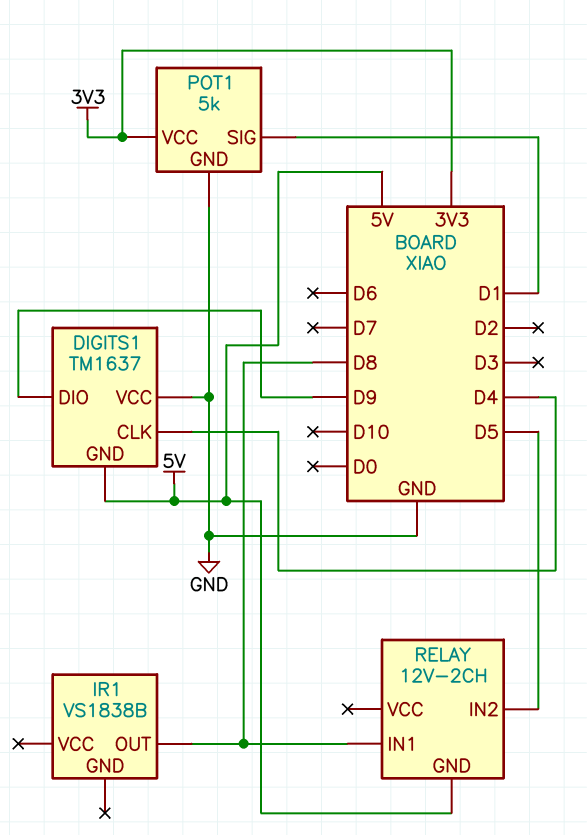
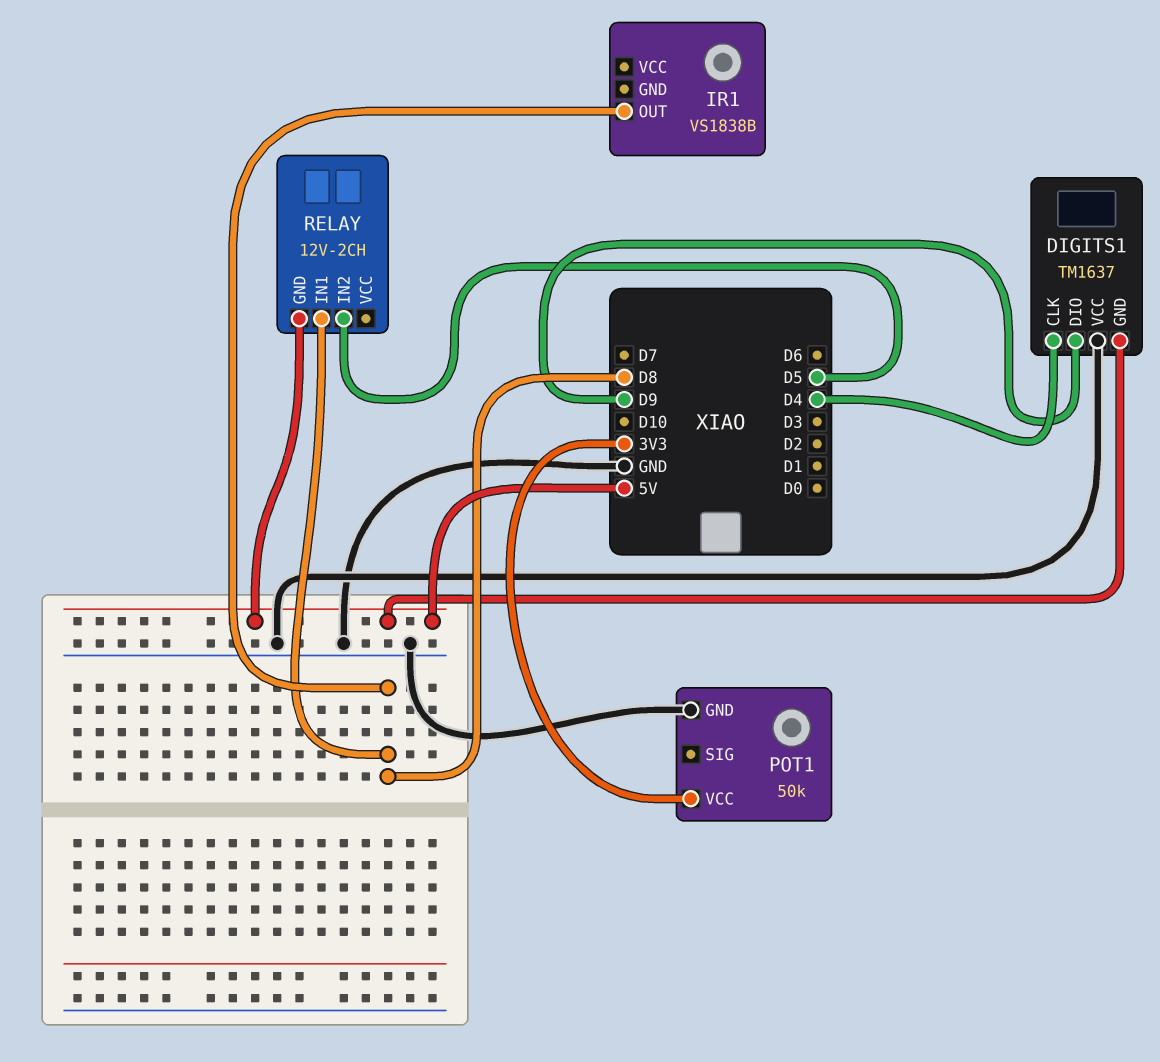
POT1: 5k -> 50k
POT1 pin SIG: D1 -> none

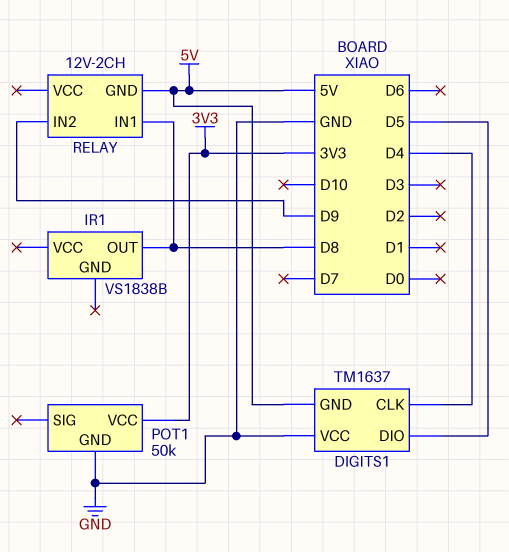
DIGITS1 pin DIO: D9 -> D5
RELAY pin IN2: D5 -> D9

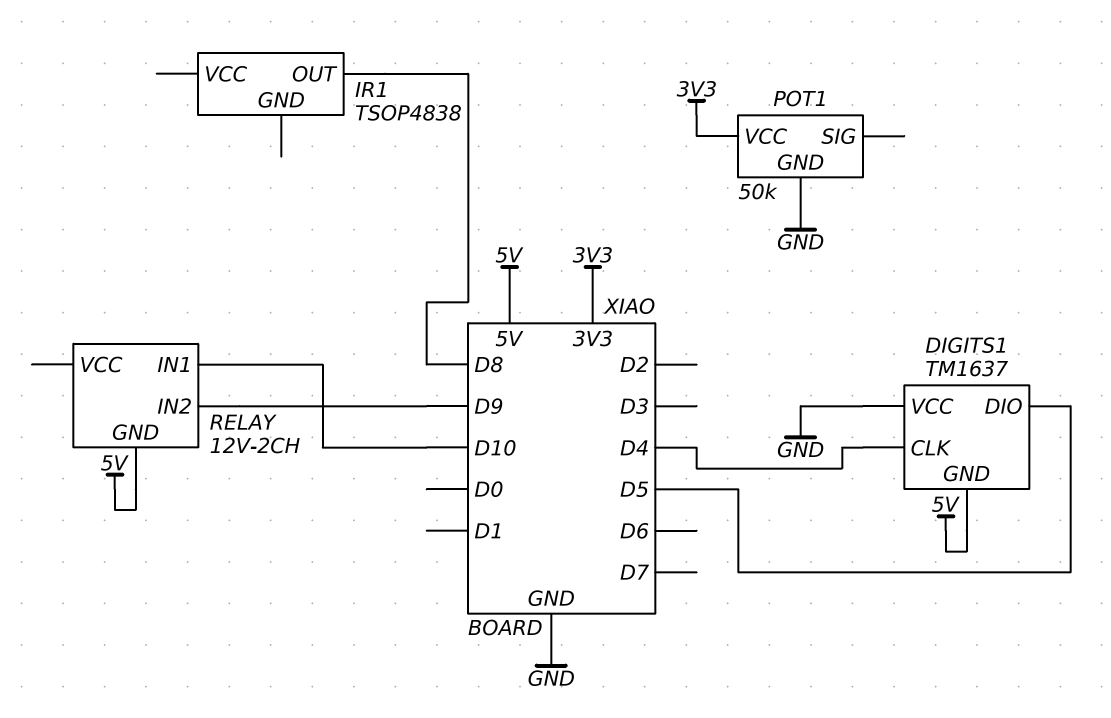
IR1: VS1838B -> TSOP4838
RELAY pin IN1: D8 -> D10

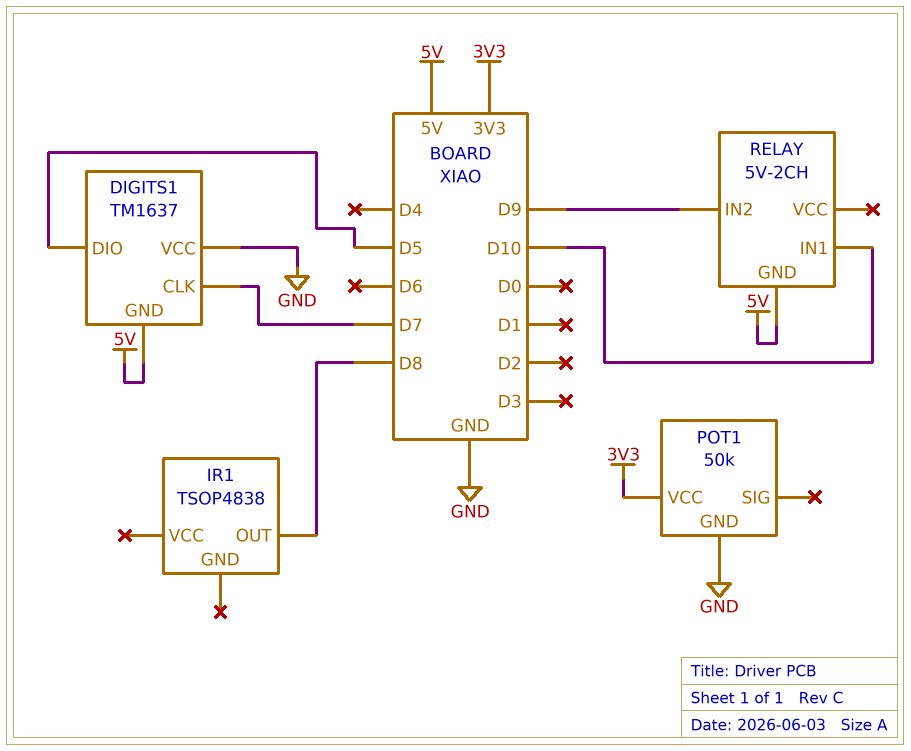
DIGITS1 pin CLK: D4 -> D7
RELAY: 12V-2CH -> 5V-2CH

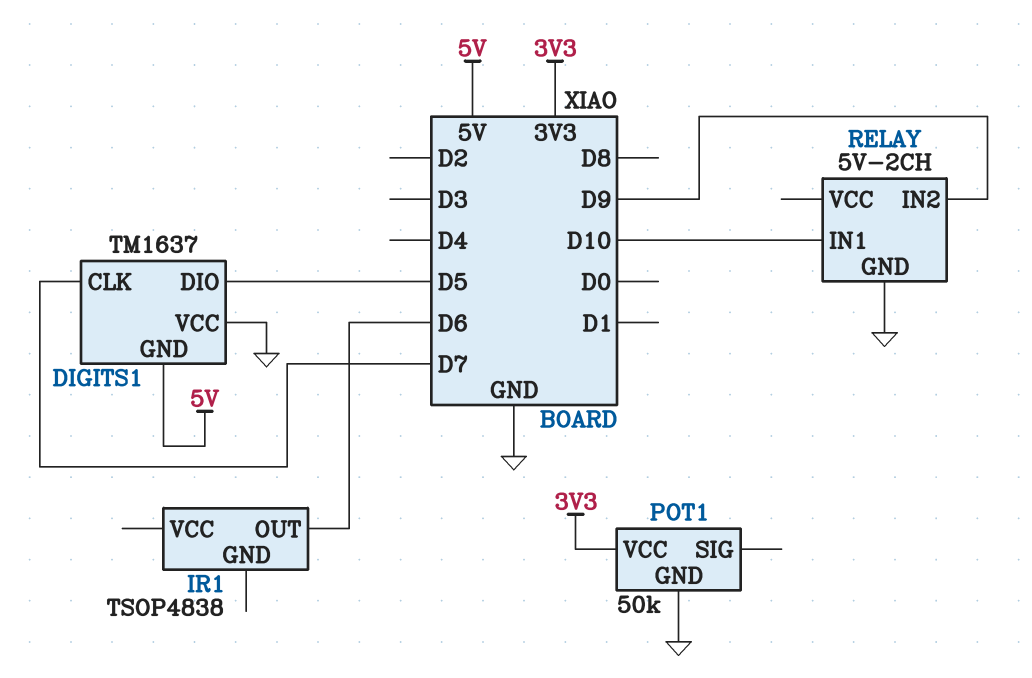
IR1 pin OUT: D8 -> D6
RELAY pin GND: 5V -> GND

